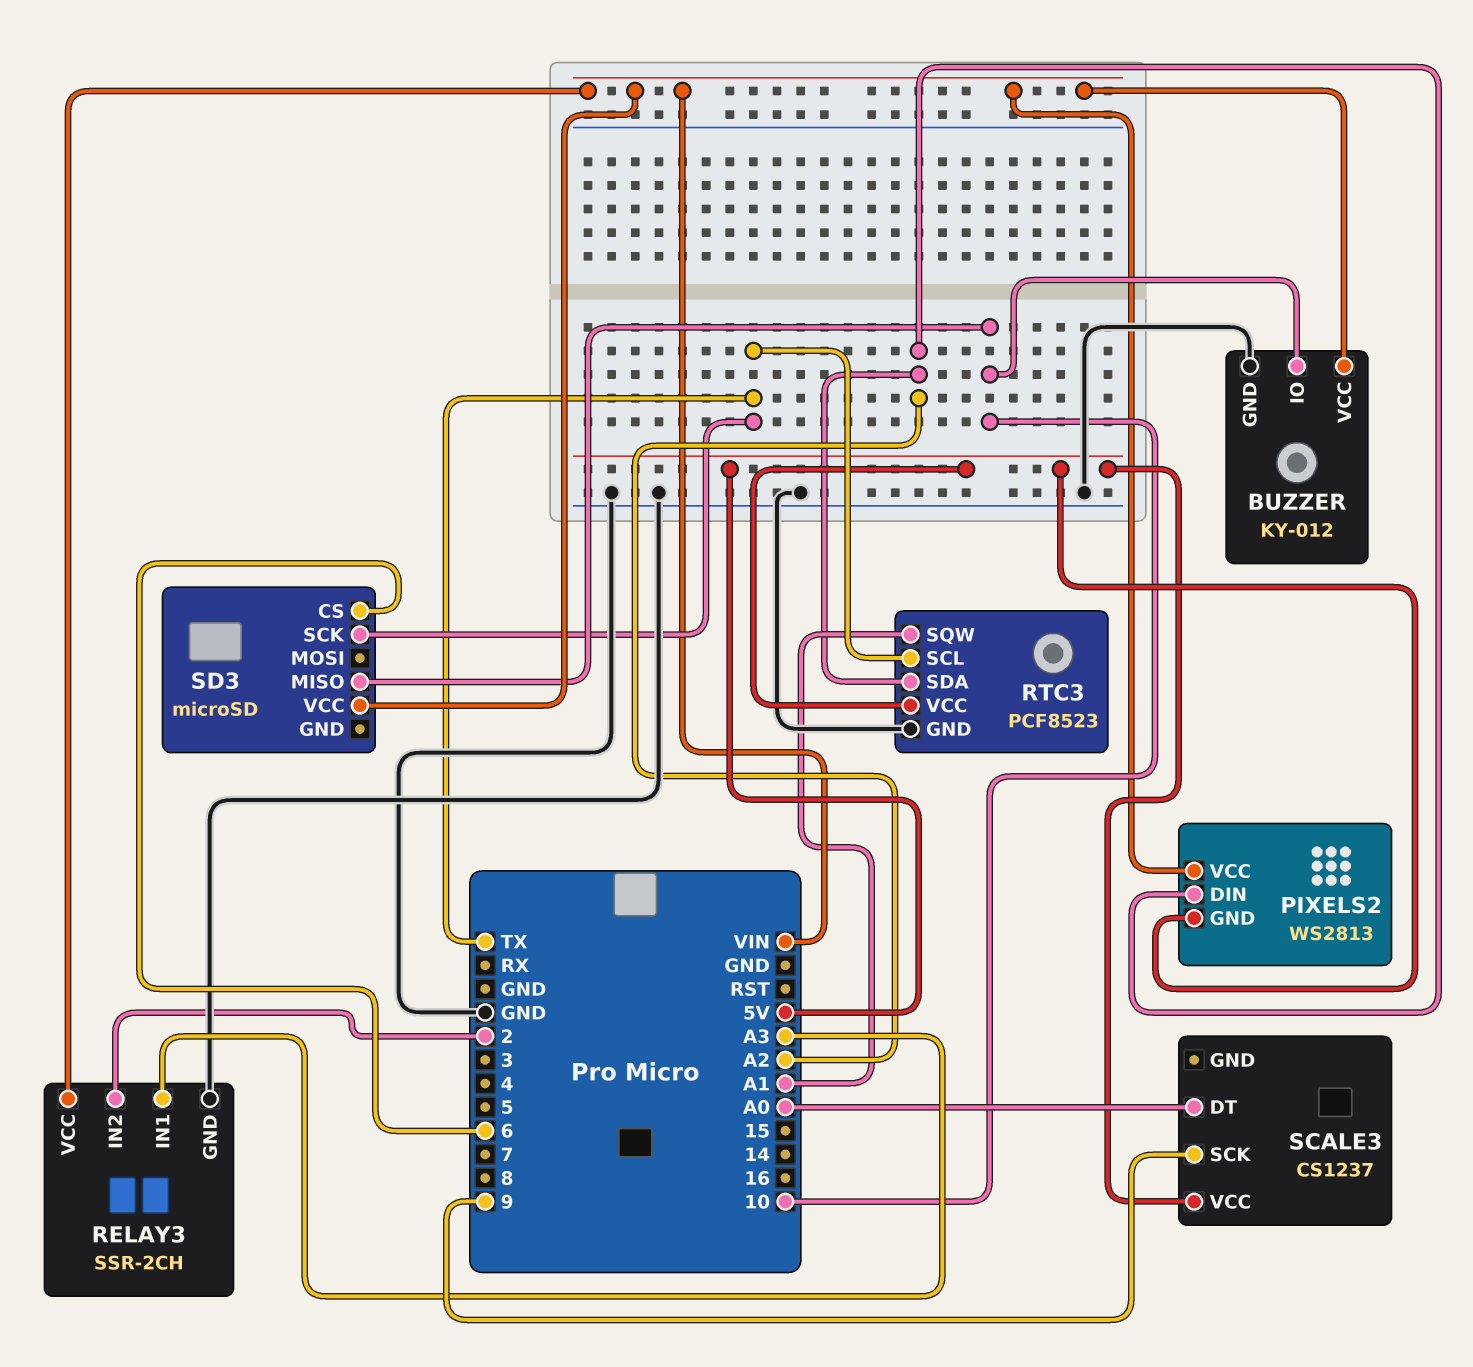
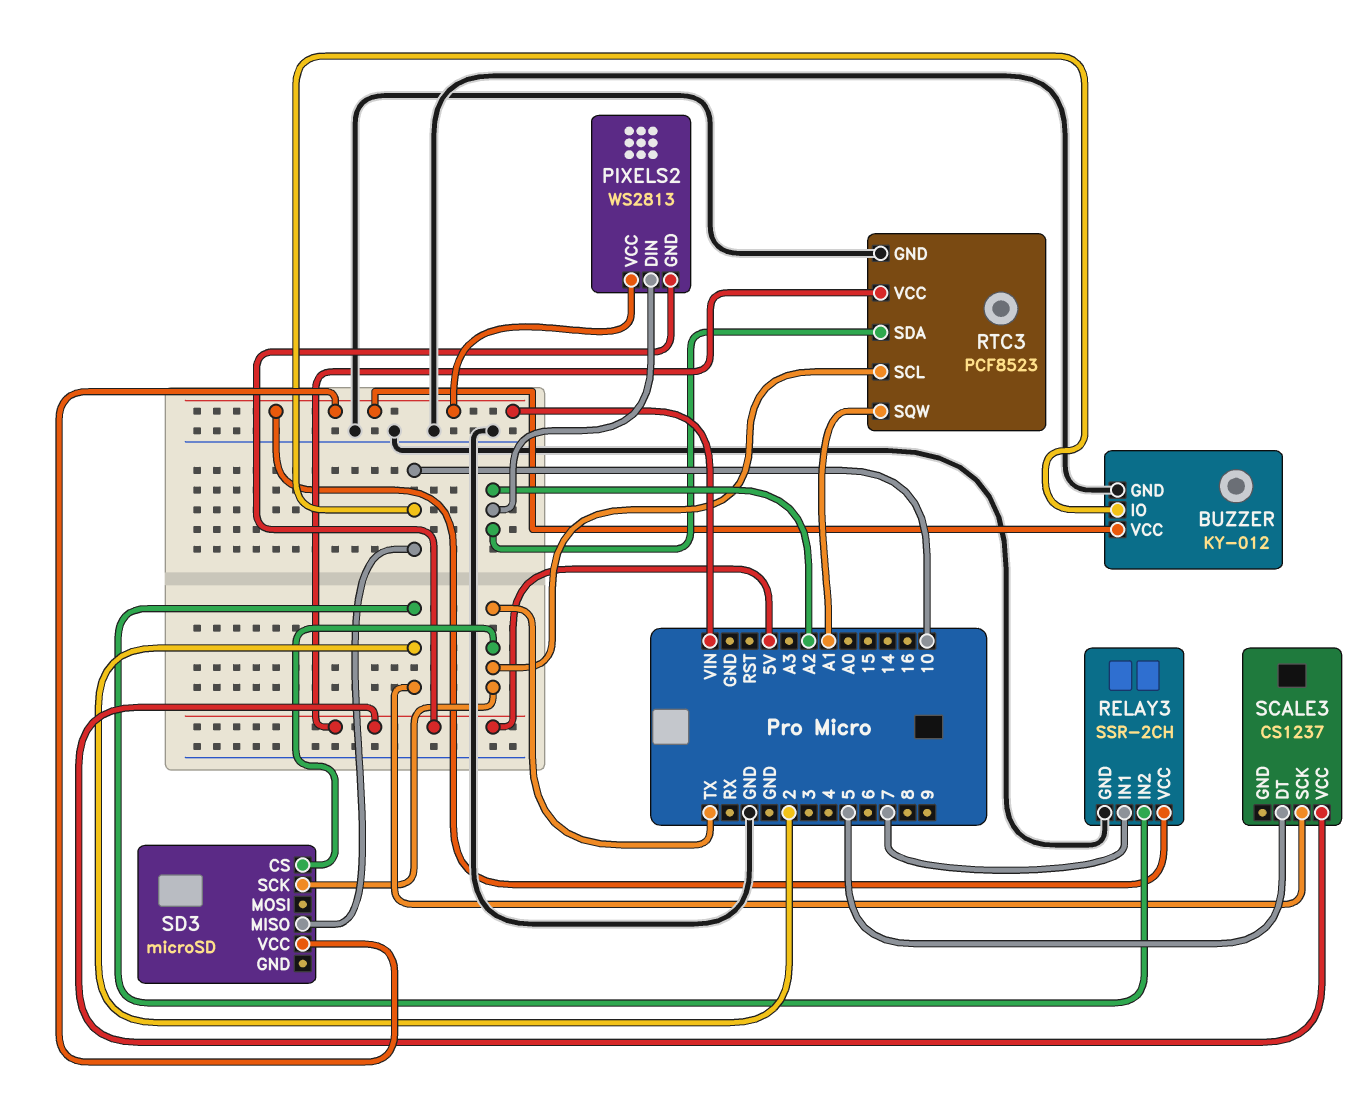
RELAY3 pin IN1: A3 -> 7
SCALE3 pin DT: A0 -> 5
SCALE3 pin SCK: 9 -> 2
SD3 pin CS: 6 -> TX

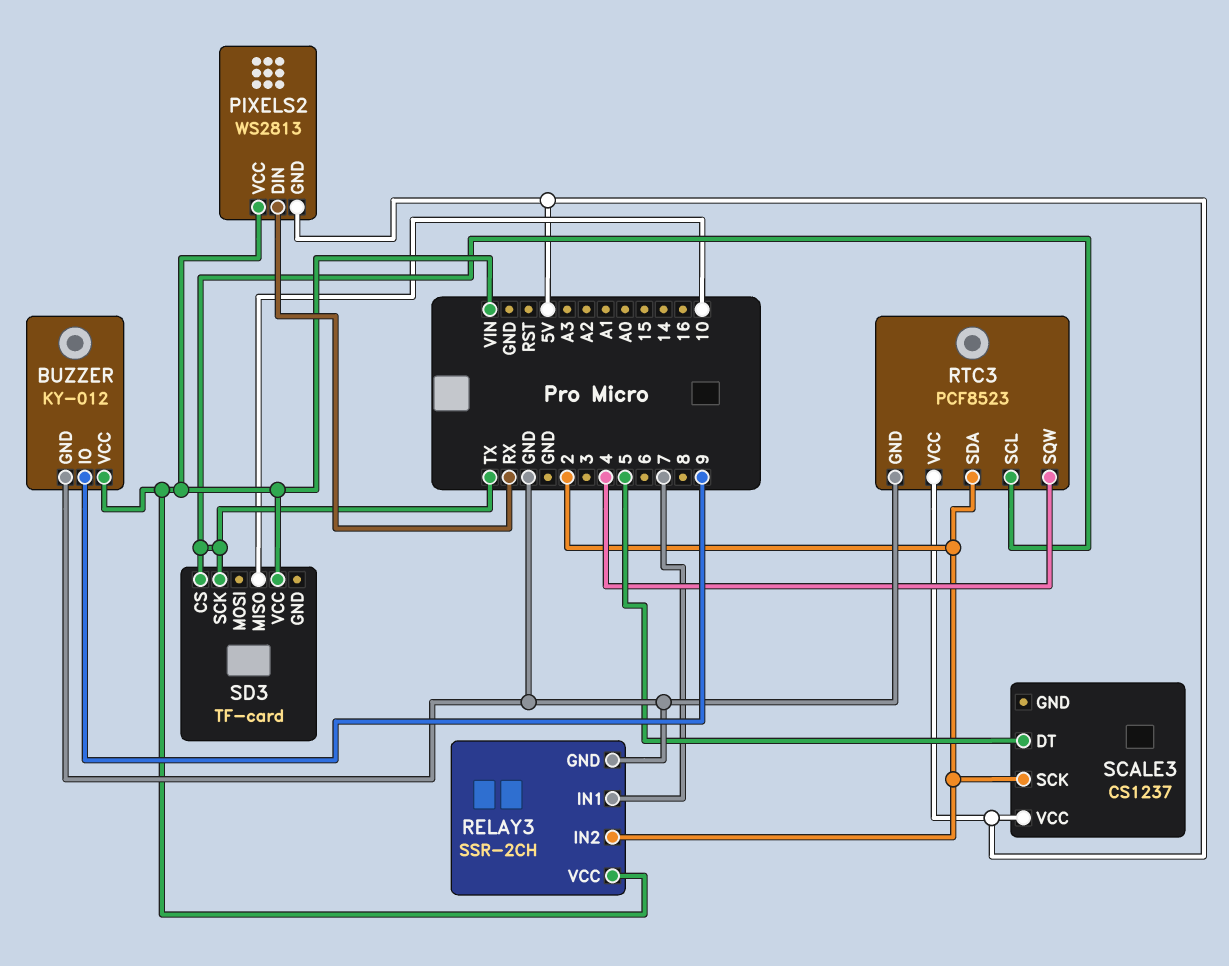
BUZZER pin IO: 10 -> 9
PIXELS2 pin DIN: A2 -> RX
RTC3 pin SDA: A2 -> 2
RTC3 pin SQW: A1 -> 4
SD3: microSD -> TF-card

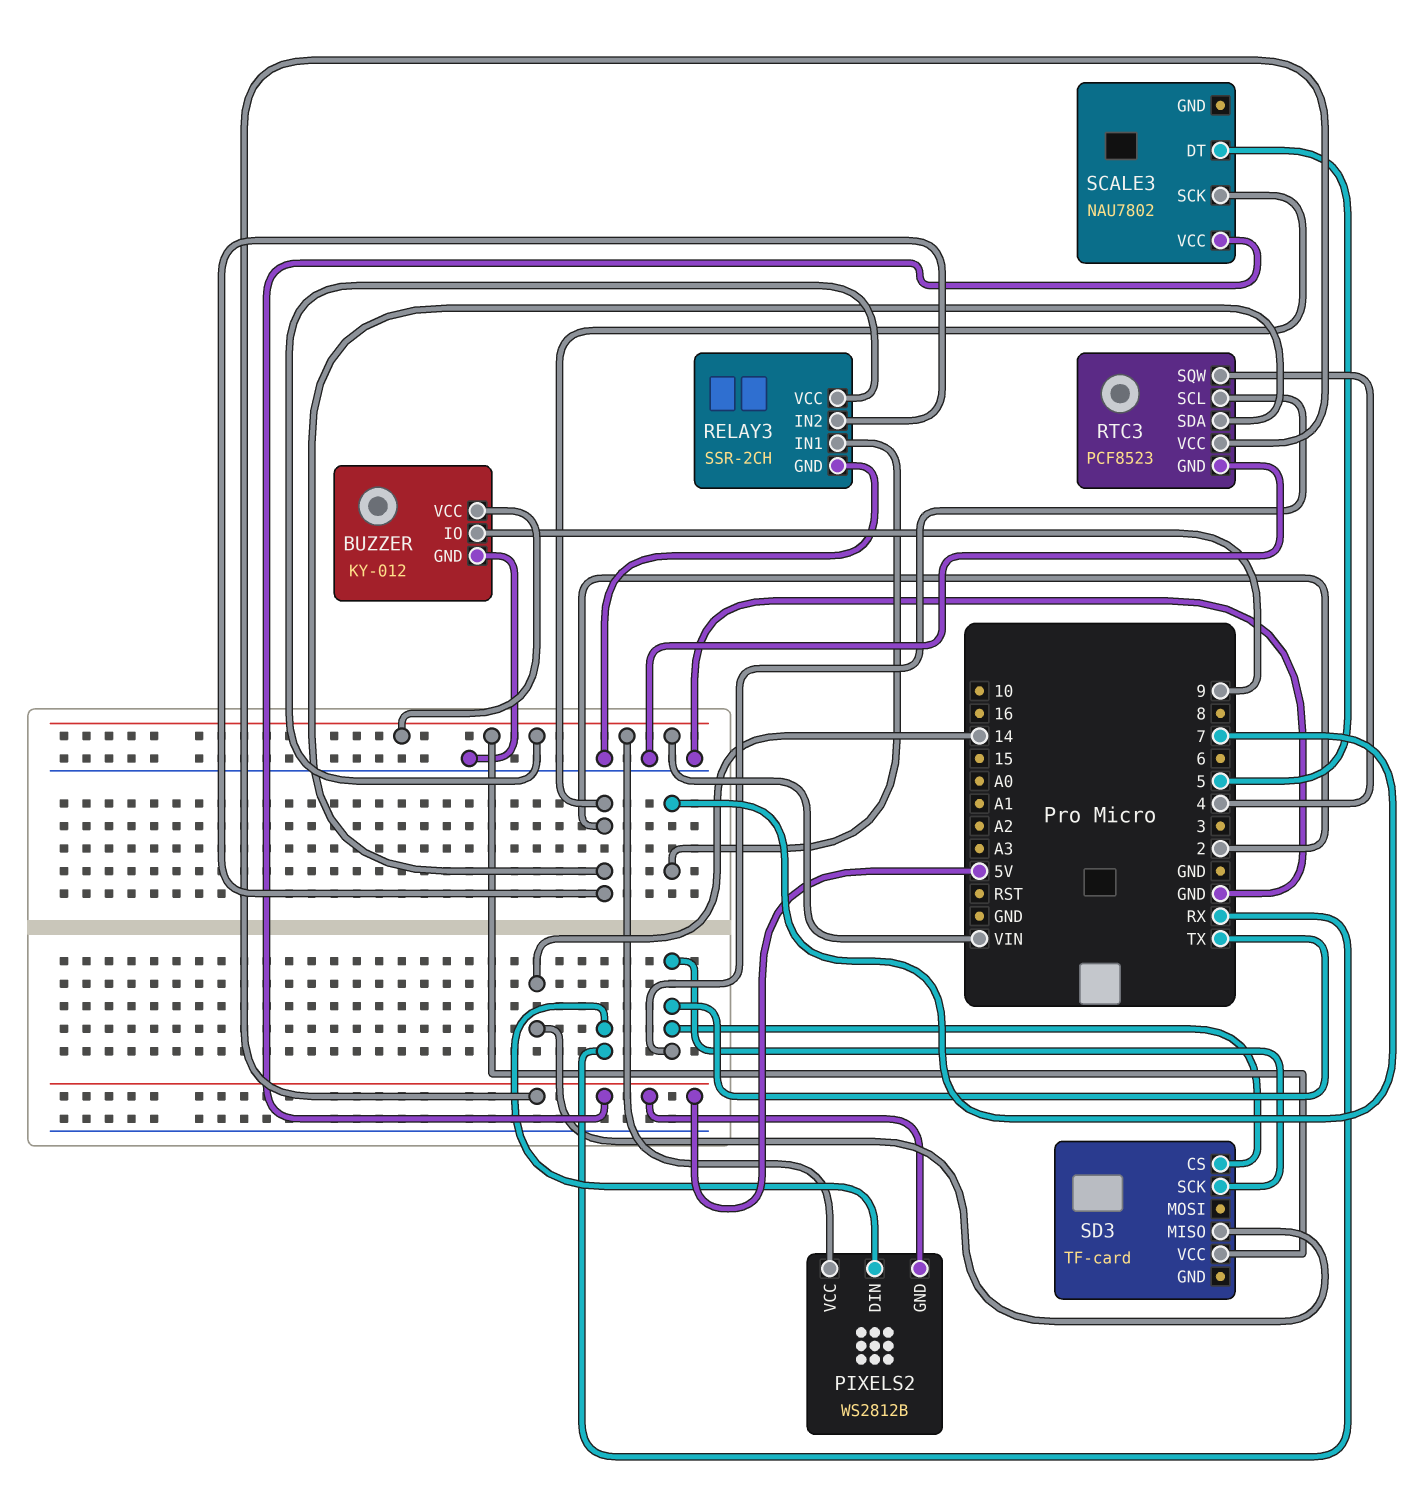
PIXELS2: WS2813 -> WS2812B
SCALE3: CS1237 -> NAU7802
SD3 pin MISO: 10 -> 14

